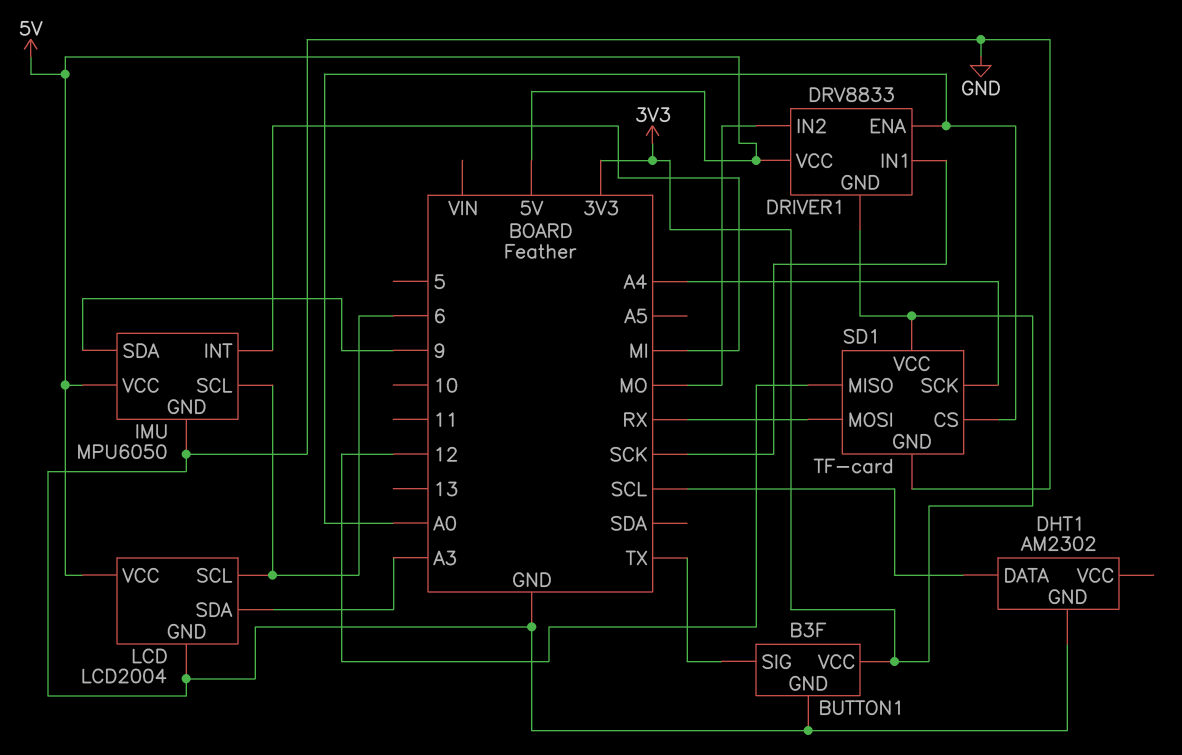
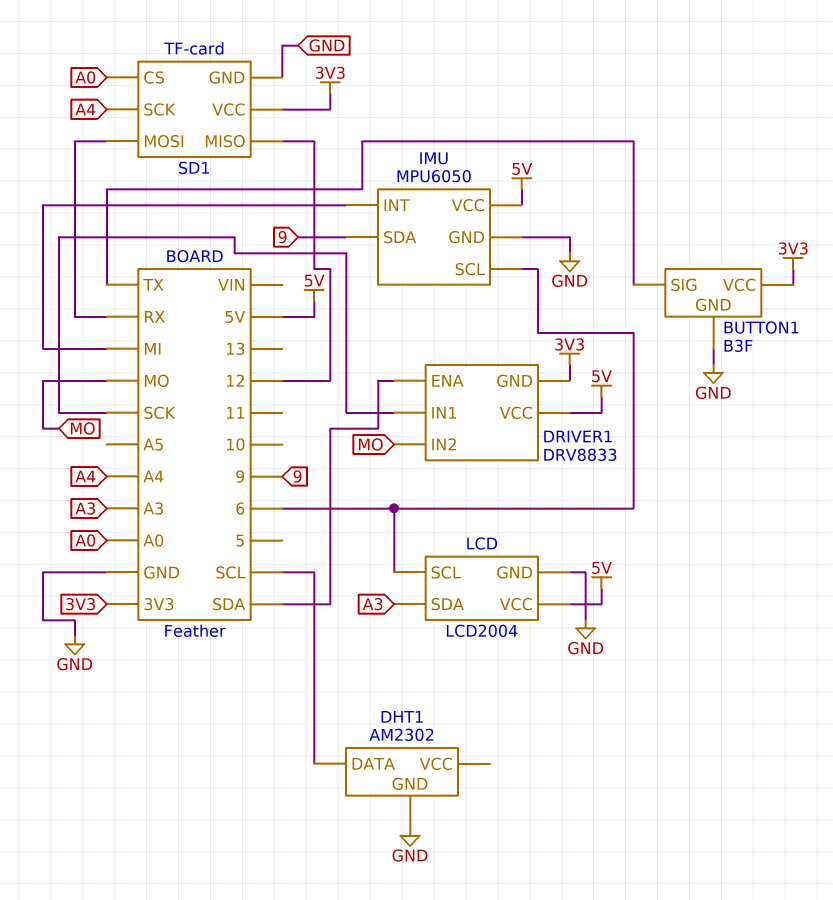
DRIVER1 pin ENA: A0 -> SDA

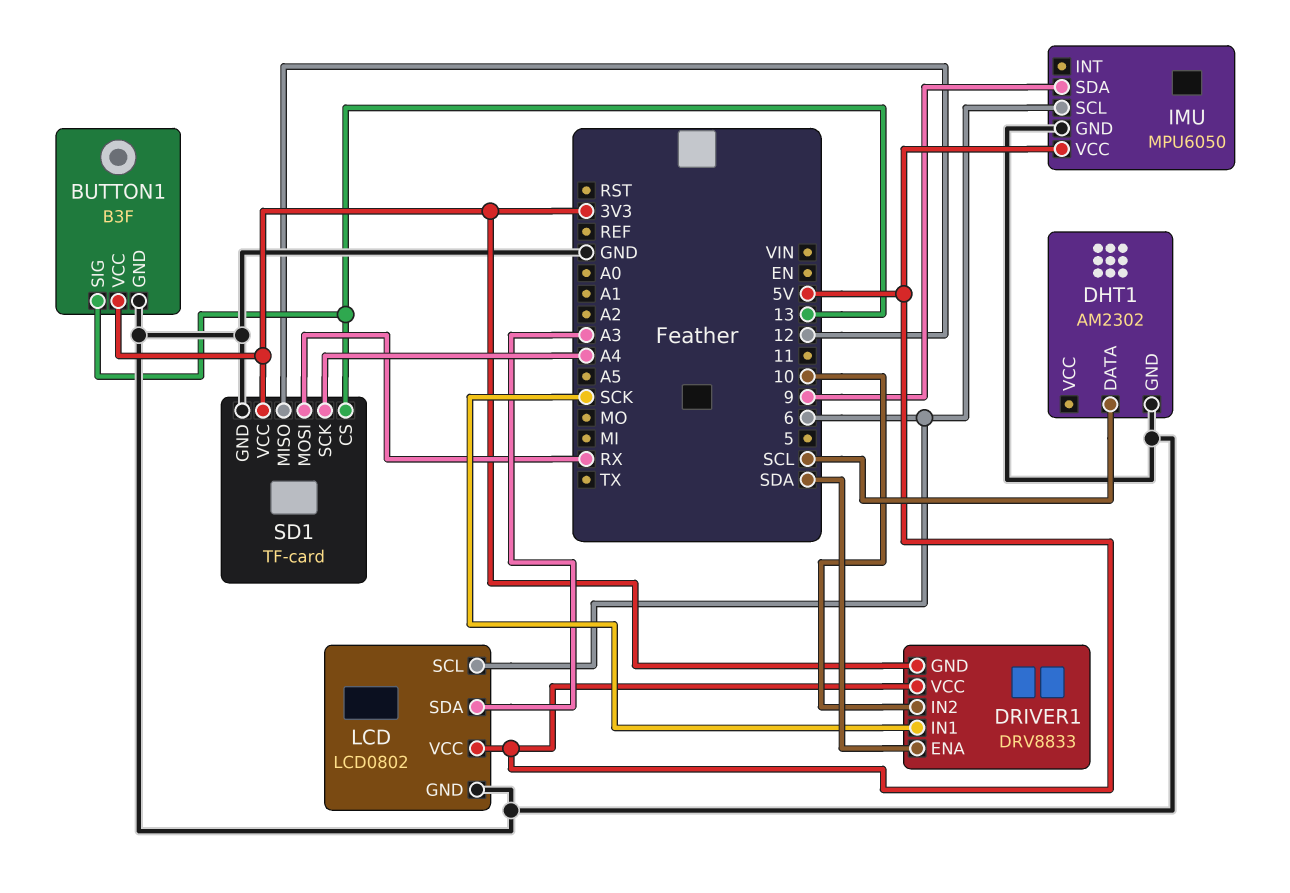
BUTTON1 pin SIG: TX -> 13
DRIVER1 pin IN2: MO -> 10
IMU pin INT: MI -> none
LCD: LCD2004 -> LCD0802
SD1 pin CS: A0 -> 13

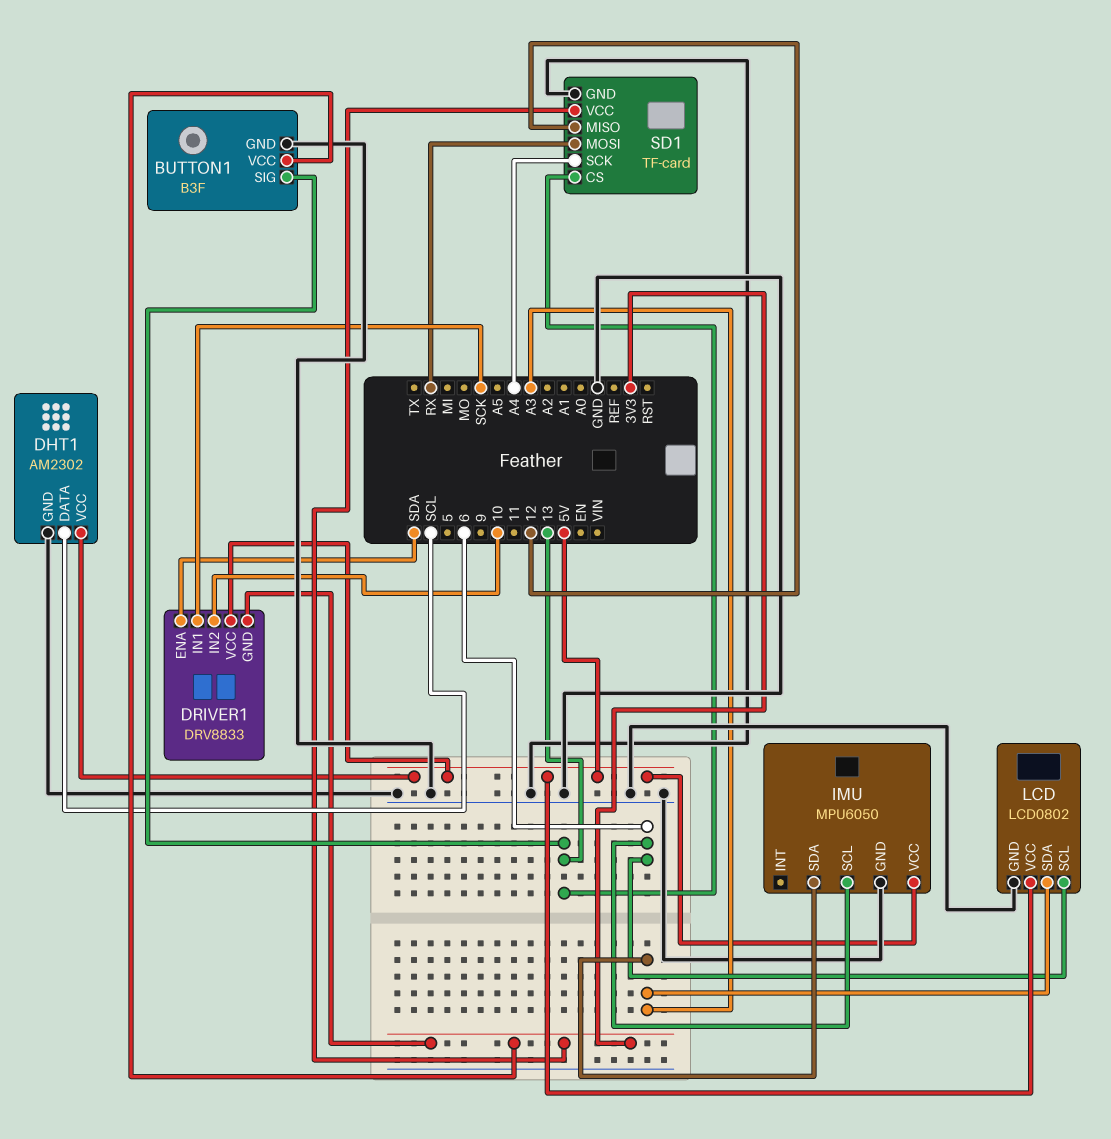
DHT1 pin VCC: none -> 5V
IMU pin SDA: 9 -> A3

